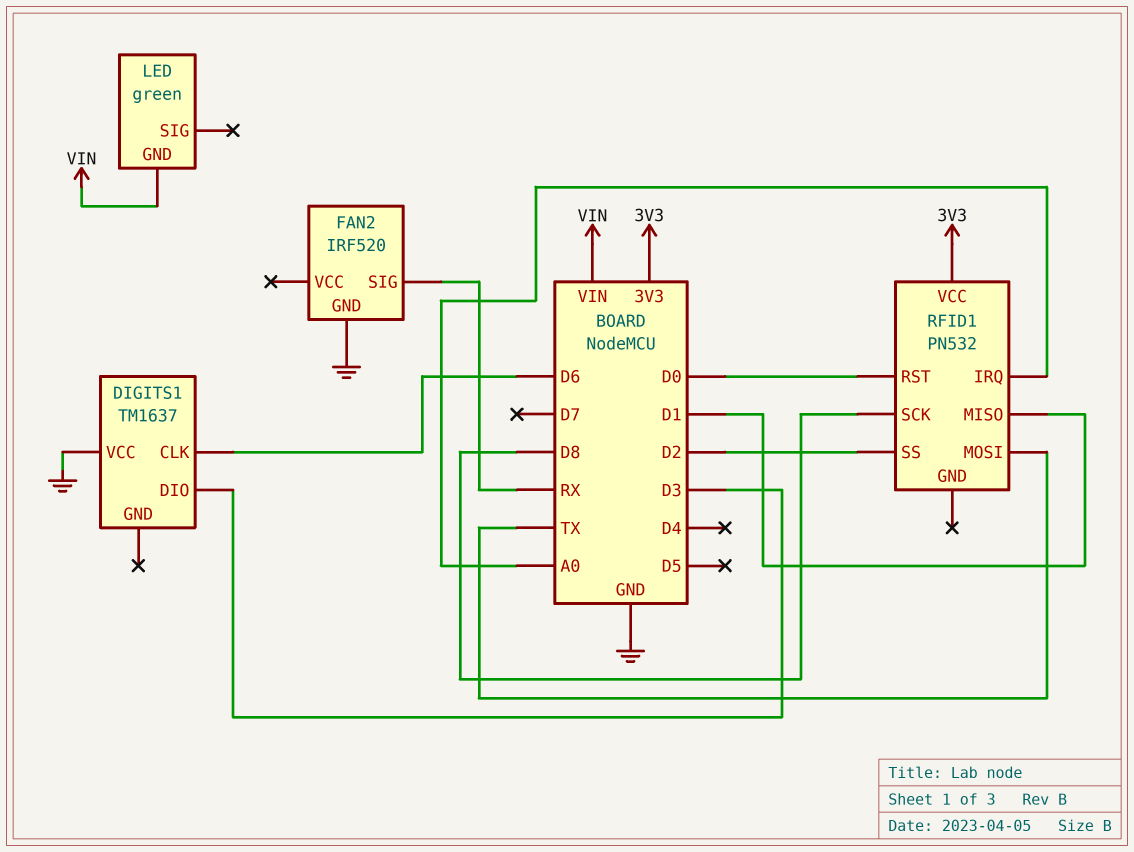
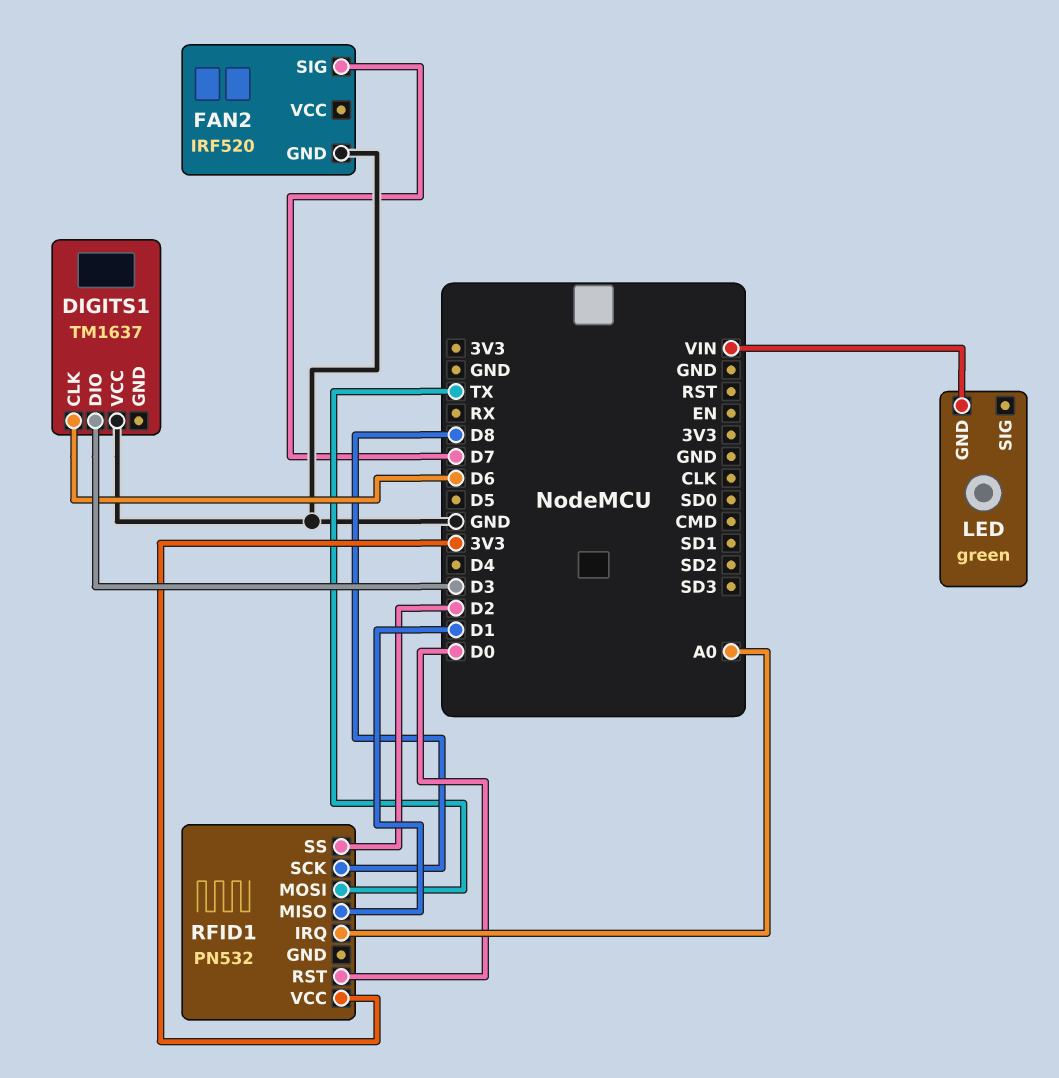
FAN2 pin SIG: RX -> D7

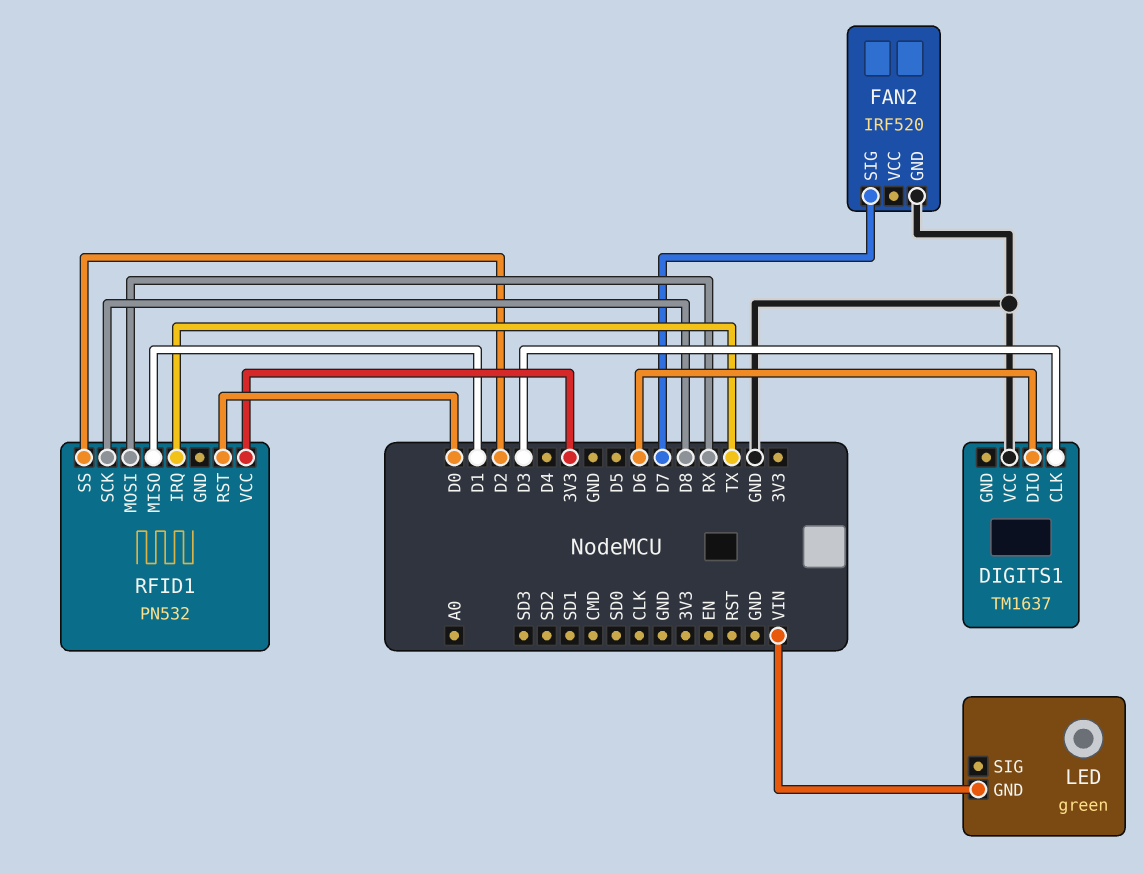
DIGITS1 pin CLK: D6 -> D3
DIGITS1 pin DIO: D3 -> D6
RFID1 pin IRQ: A0 -> TX
RFID1 pin MOSI: TX -> RX

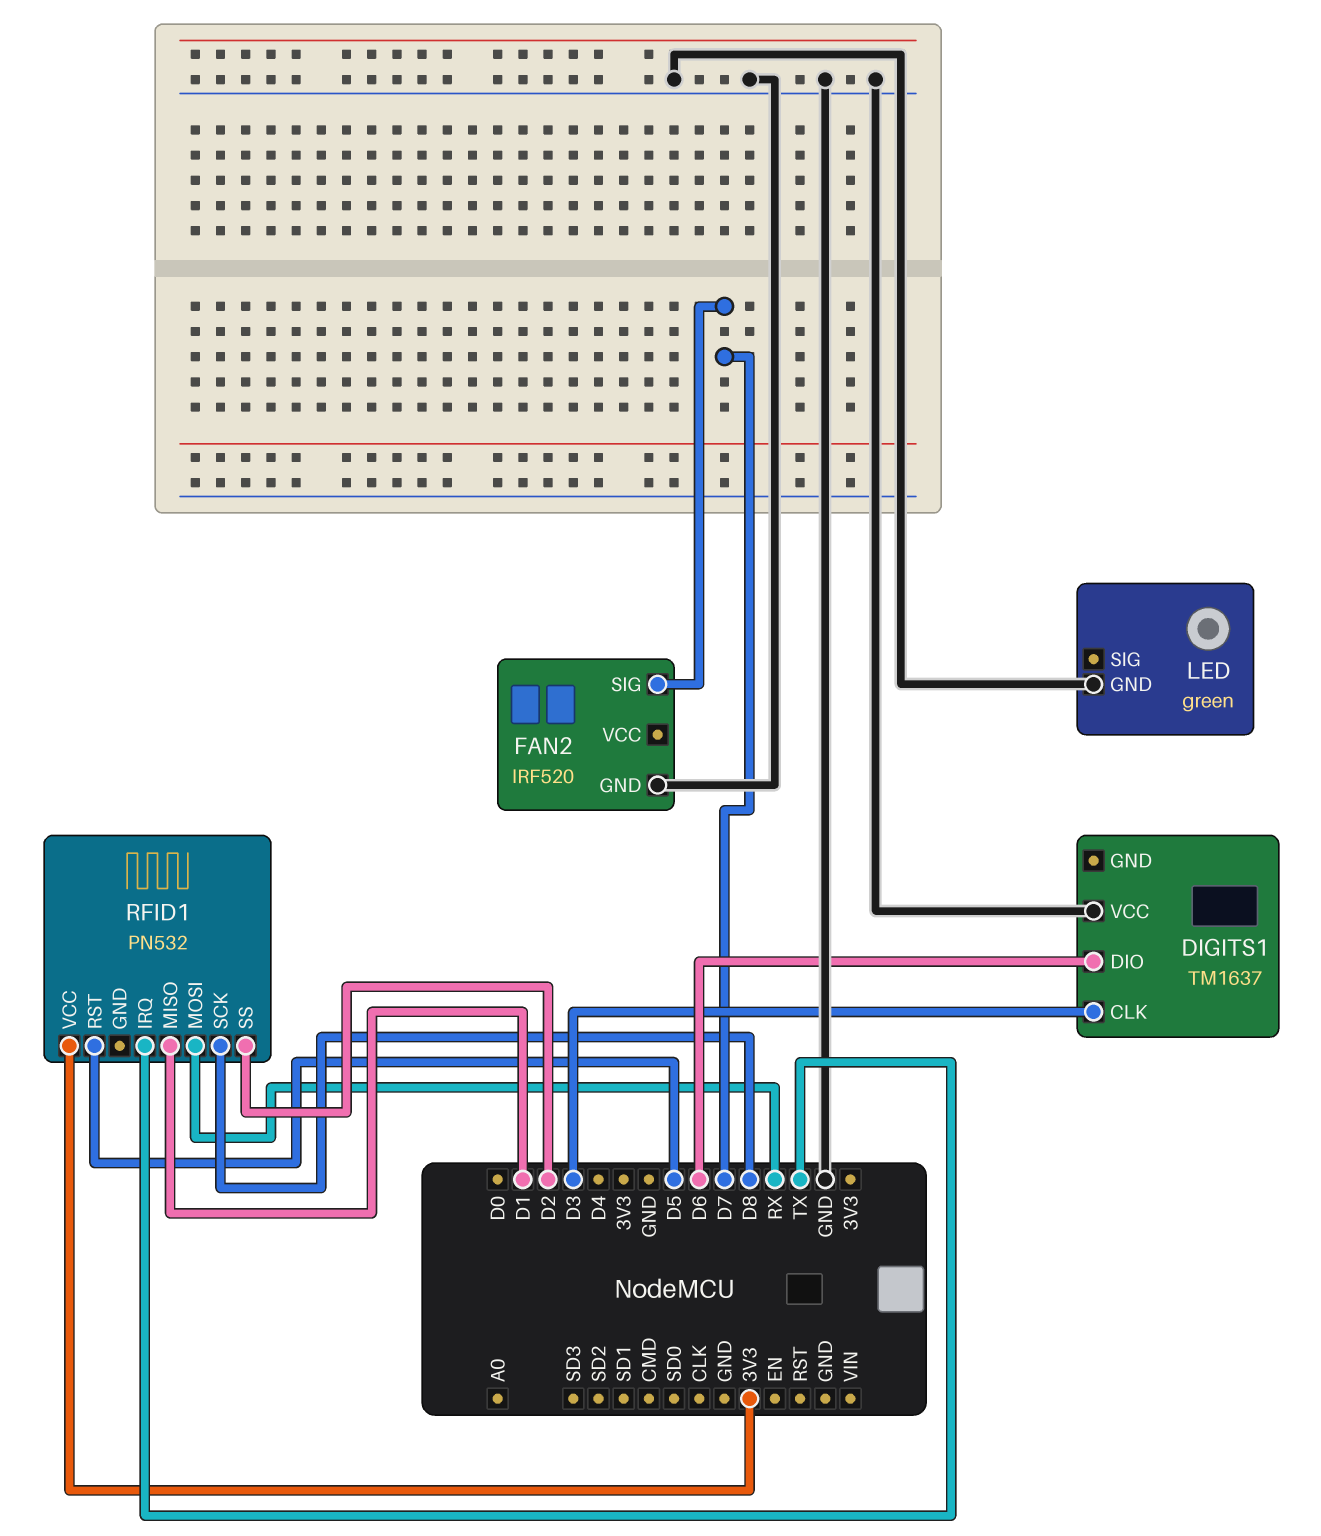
LED pin GND: VIN -> GND
RFID1 pin RST: D0 -> D5

